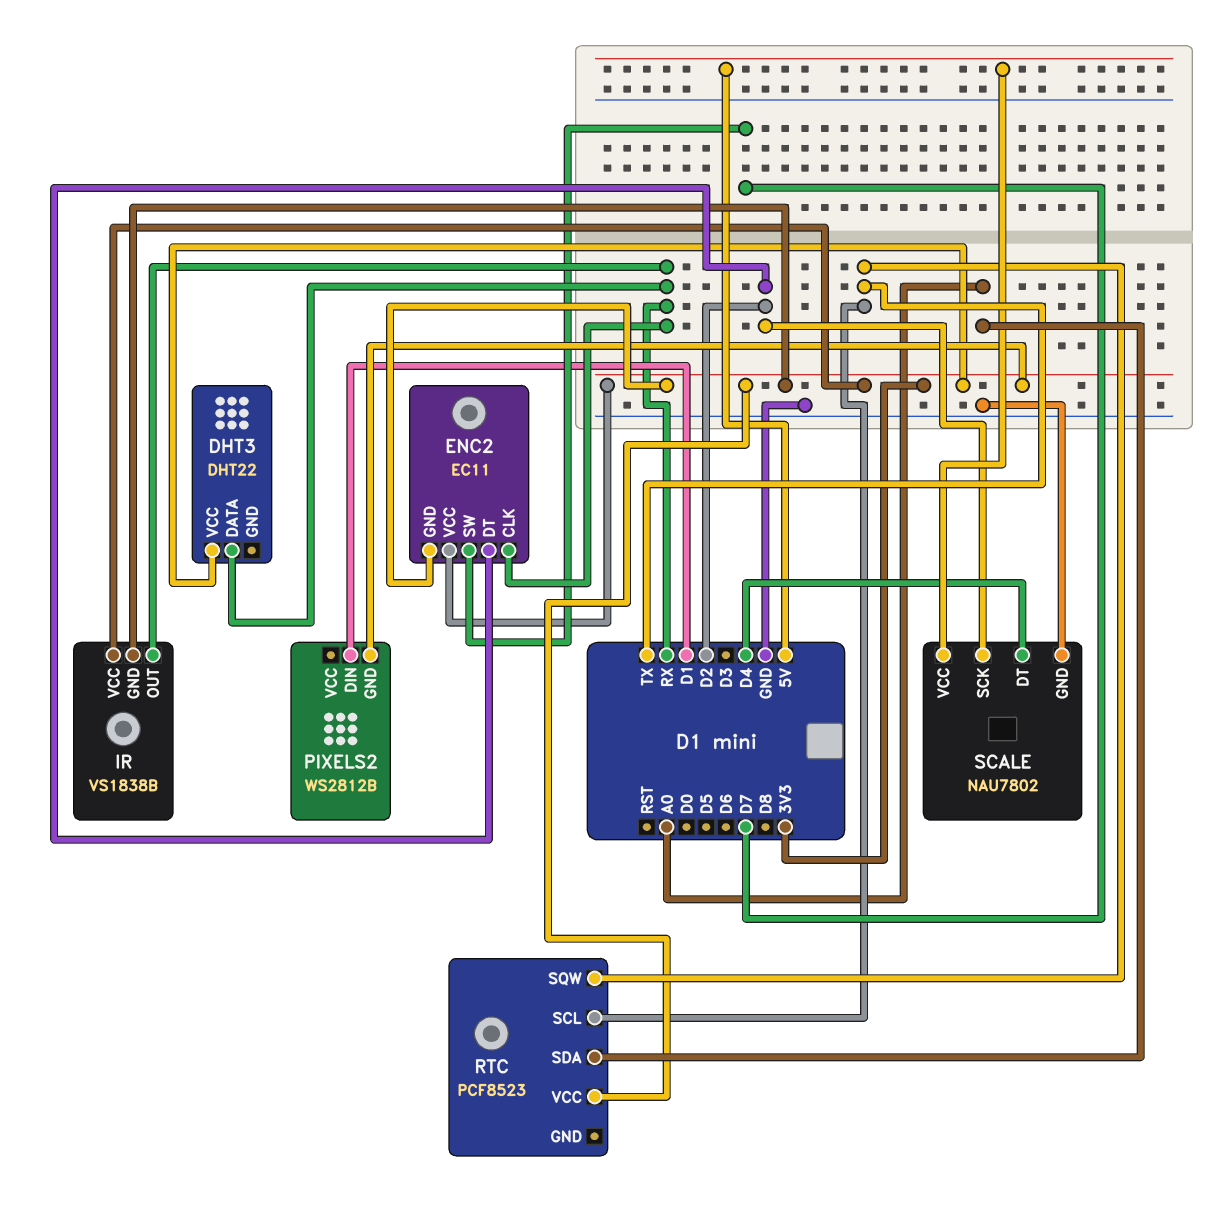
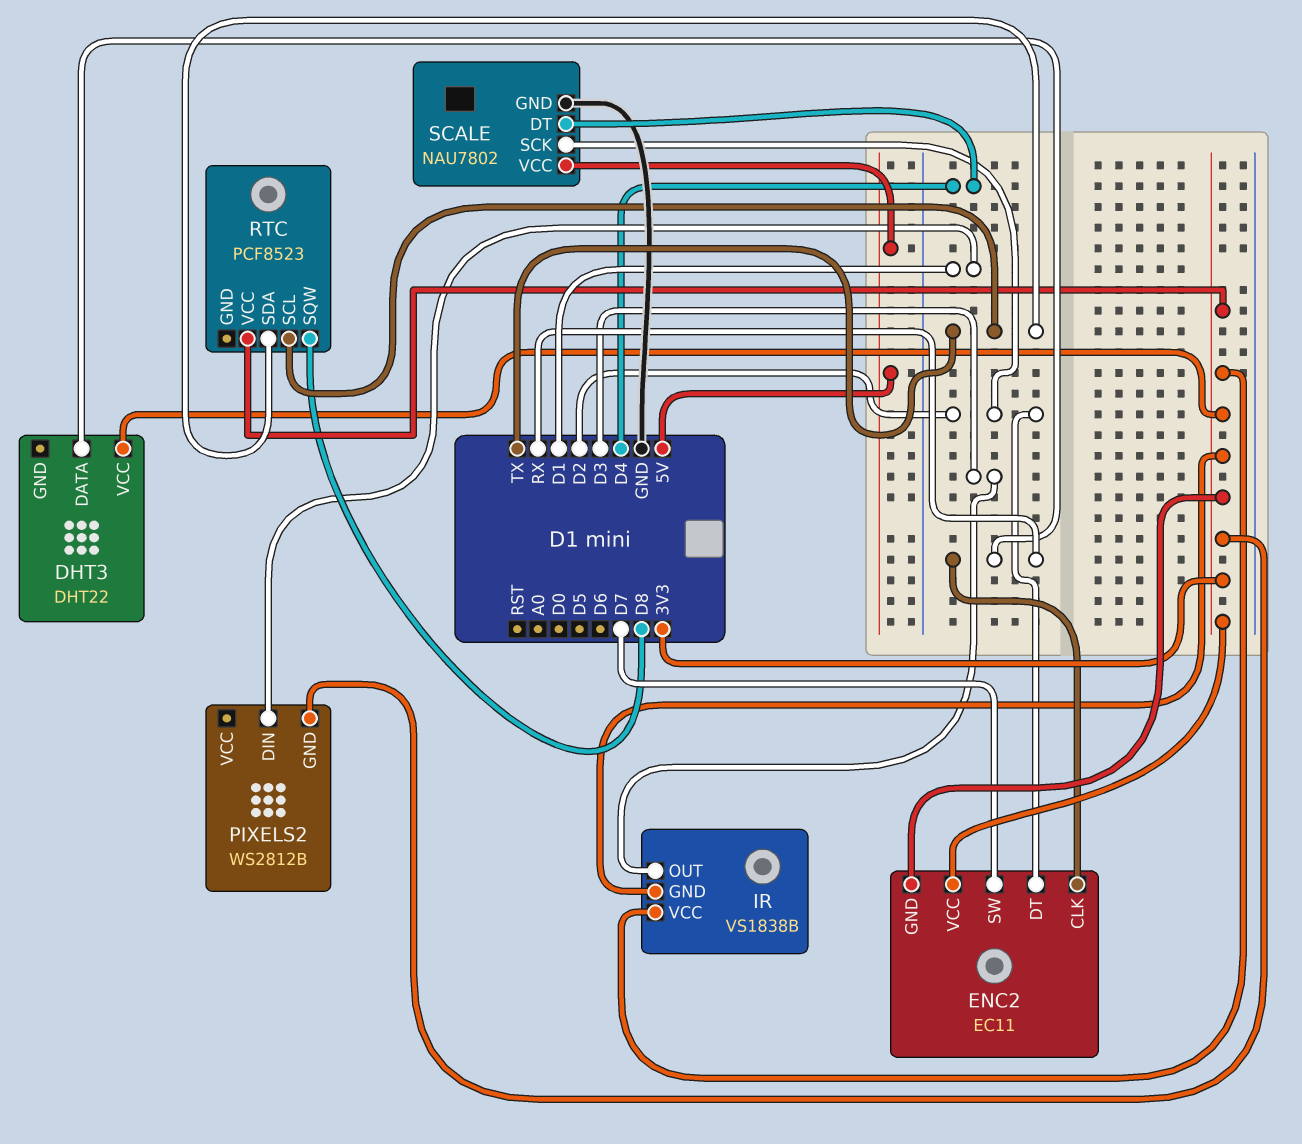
IR pin OUT: RX -> D3
RTC pin SDA: A0 -> TX
RTC pin SQW: TX -> D8

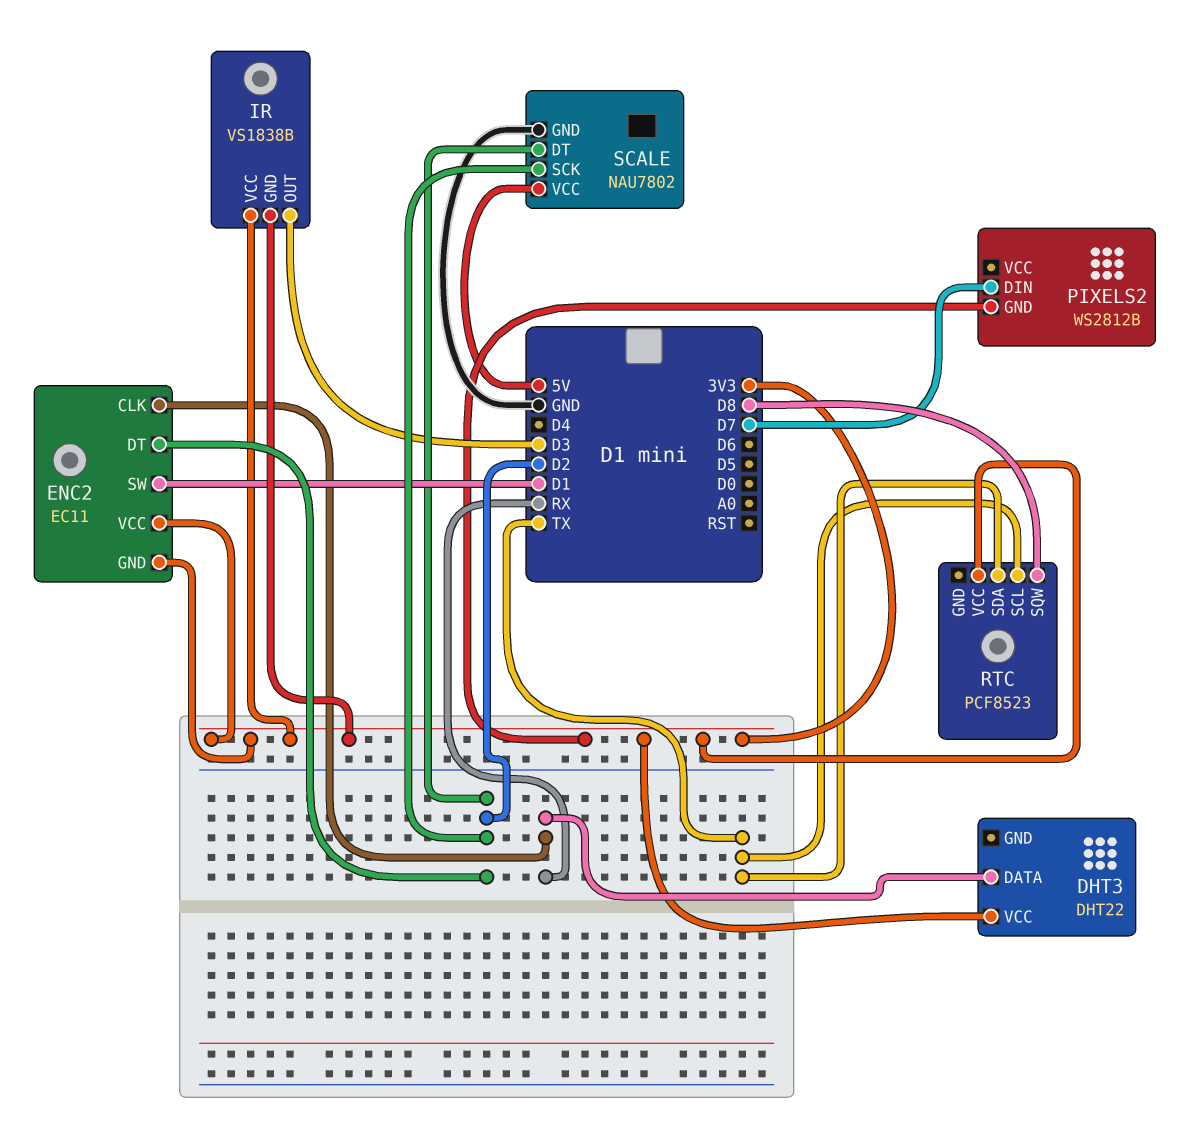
ENC2 pin SW: D7 -> D1
PIXELS2 pin DIN: D1 -> D7
SCALE pin DT: D4 -> D2

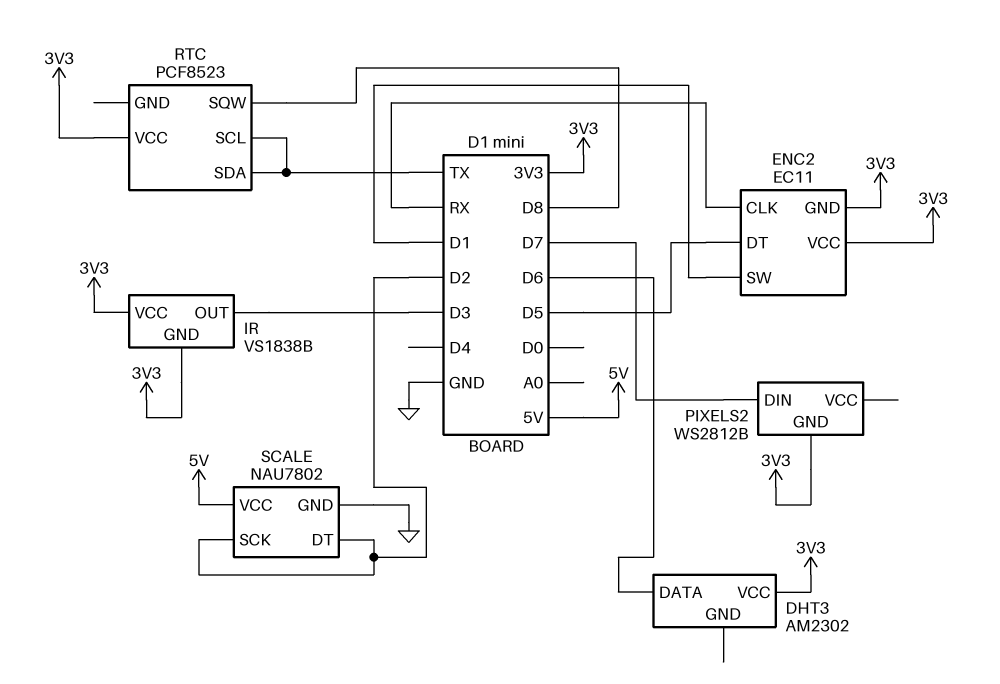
DHT3: DHT22 -> AM2302
DHT3 pin DATA: RX -> D6
ENC2 pin DT: D2 -> D5

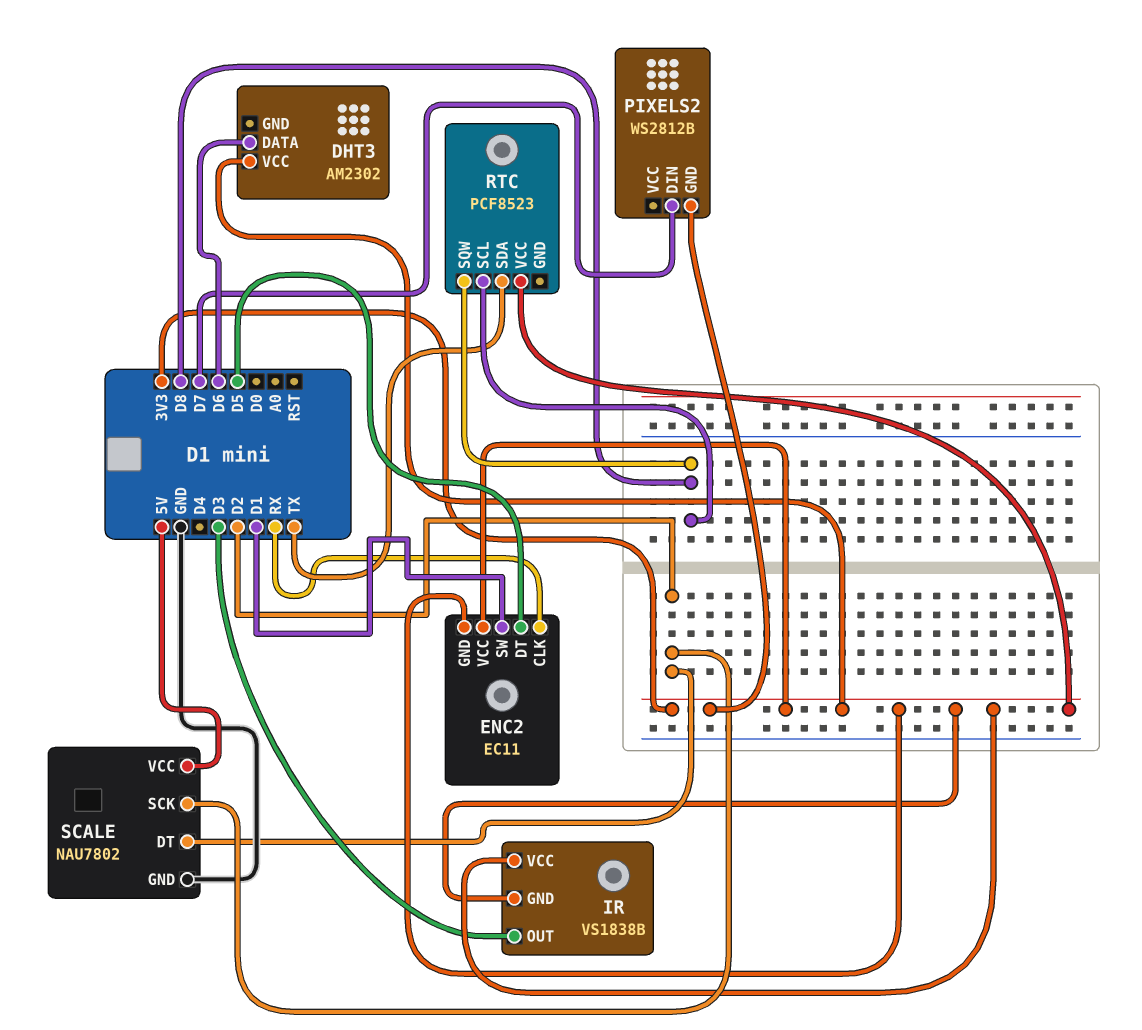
RTC pin SCL: TX -> D8

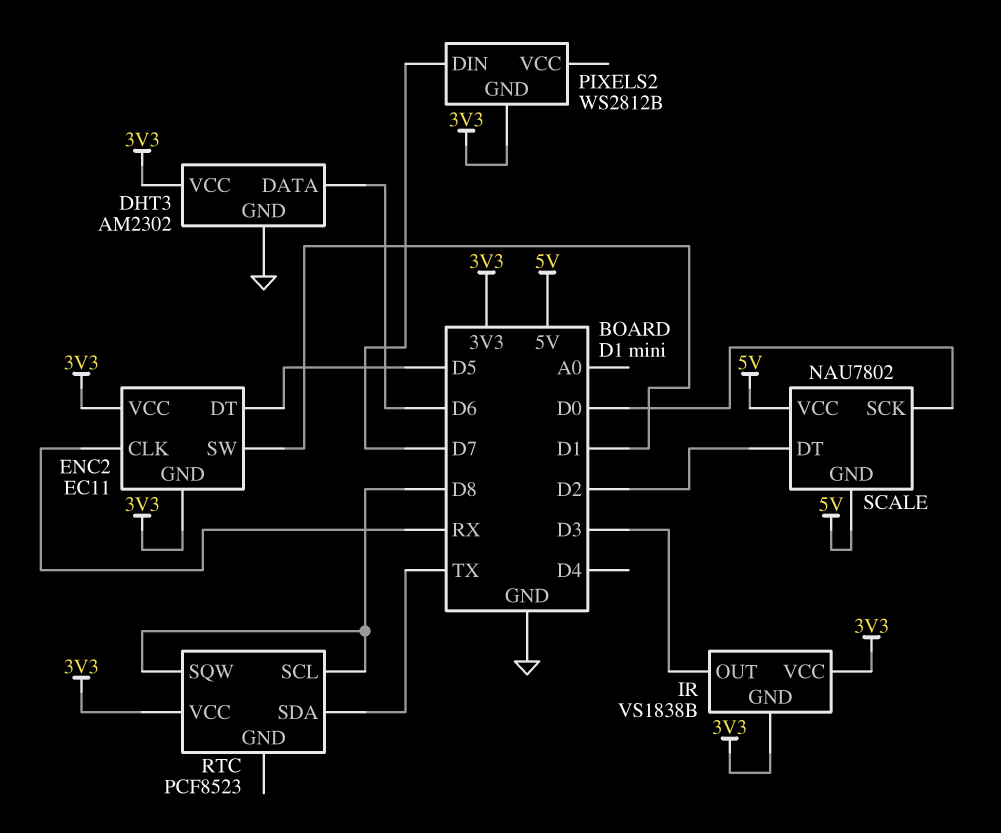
DHT3 pin GND: none -> GND
SCALE pin GND: GND -> 5V
SCALE pin SCK: D2 -> D0

